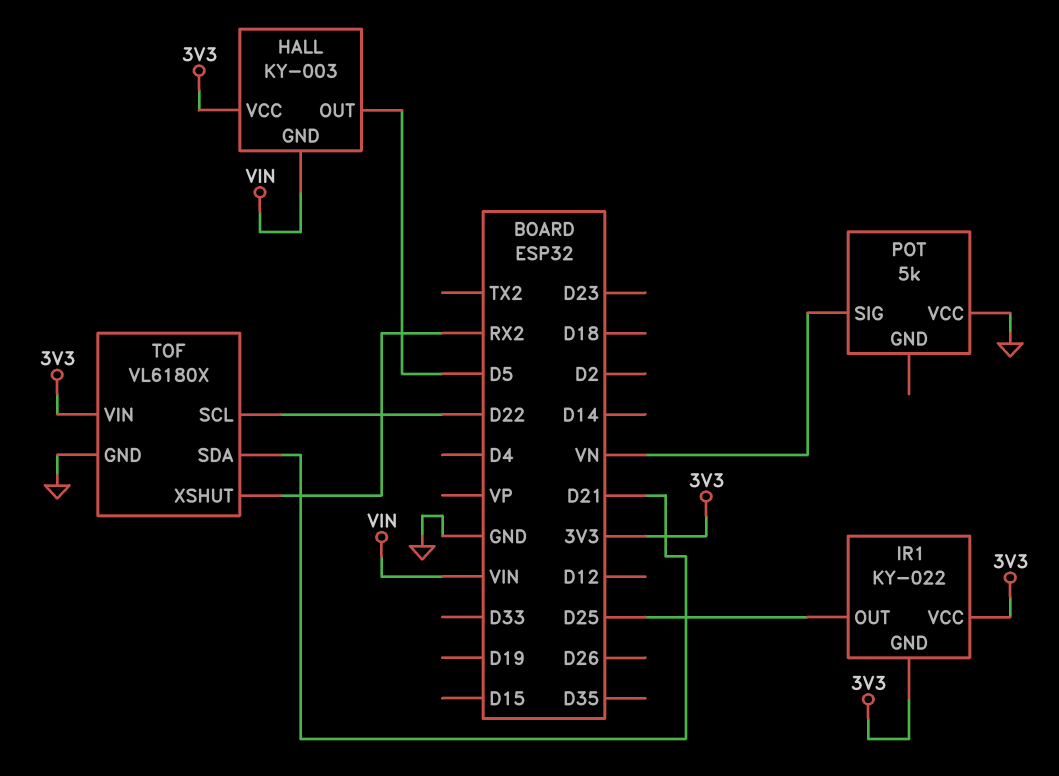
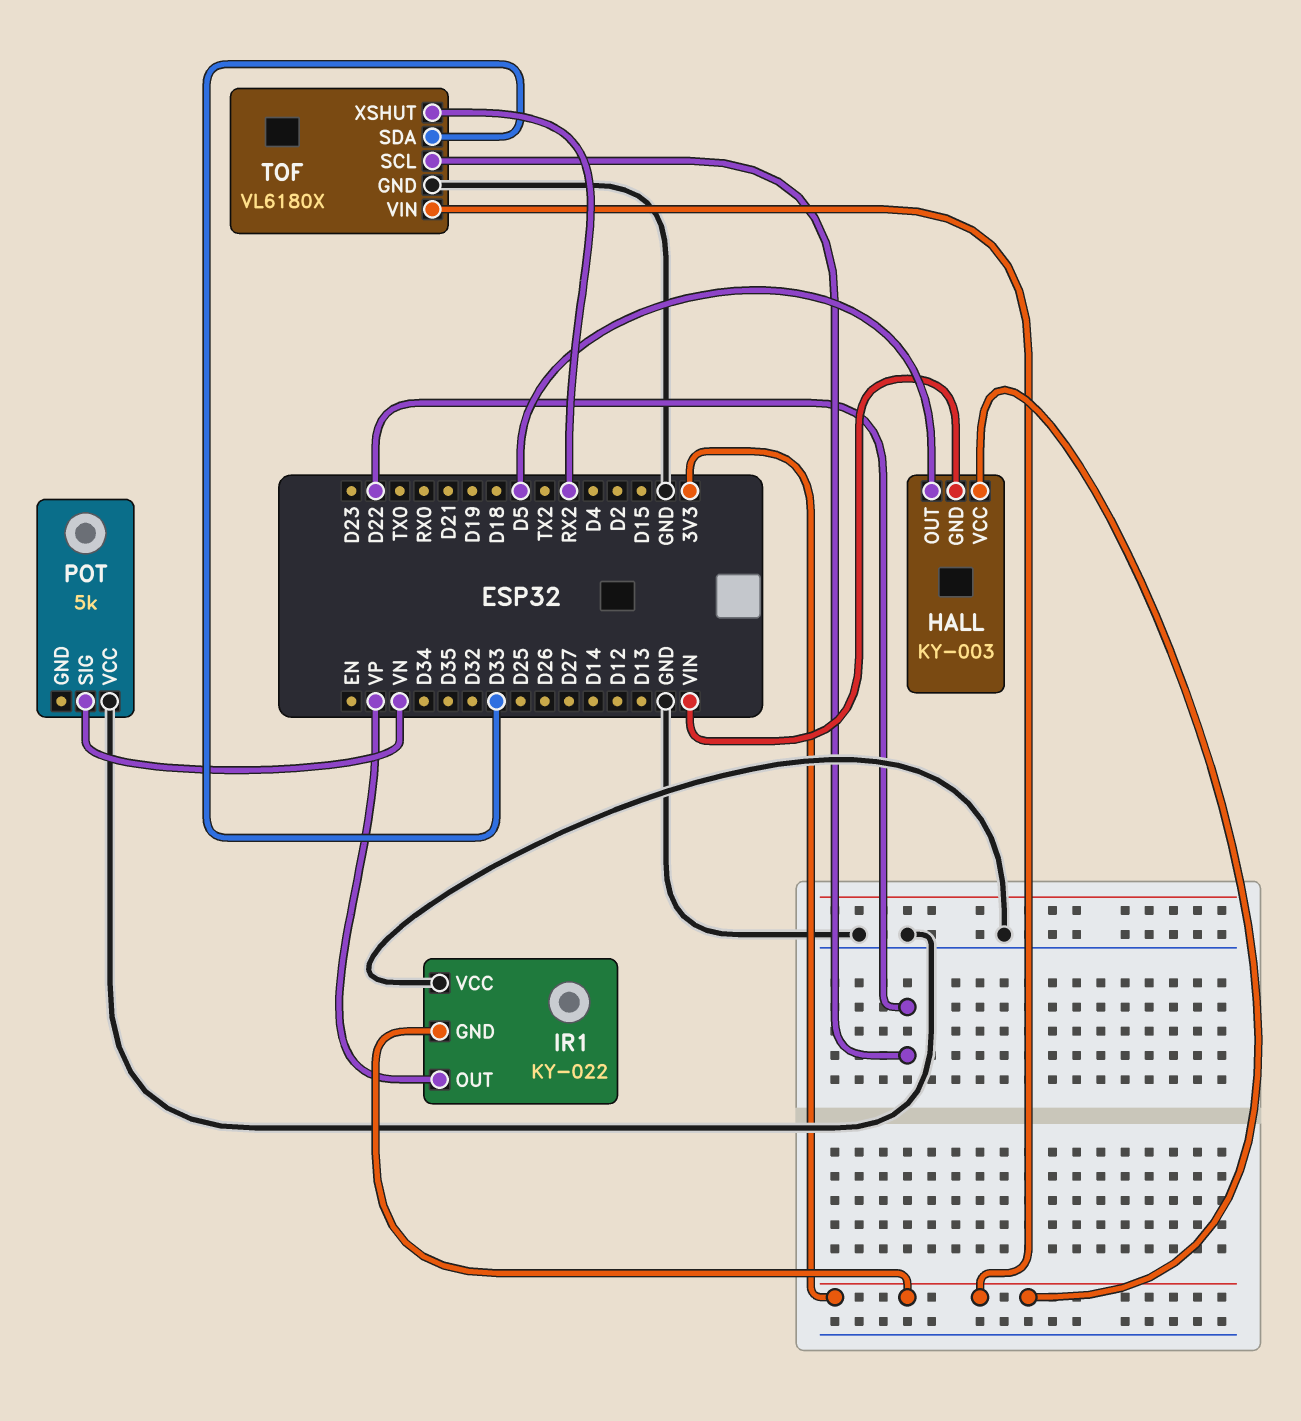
IR1 pin OUT: D25 -> VP
IR1 pin VCC: 3V3 -> GND
TOF pin SDA: D21 -> D33

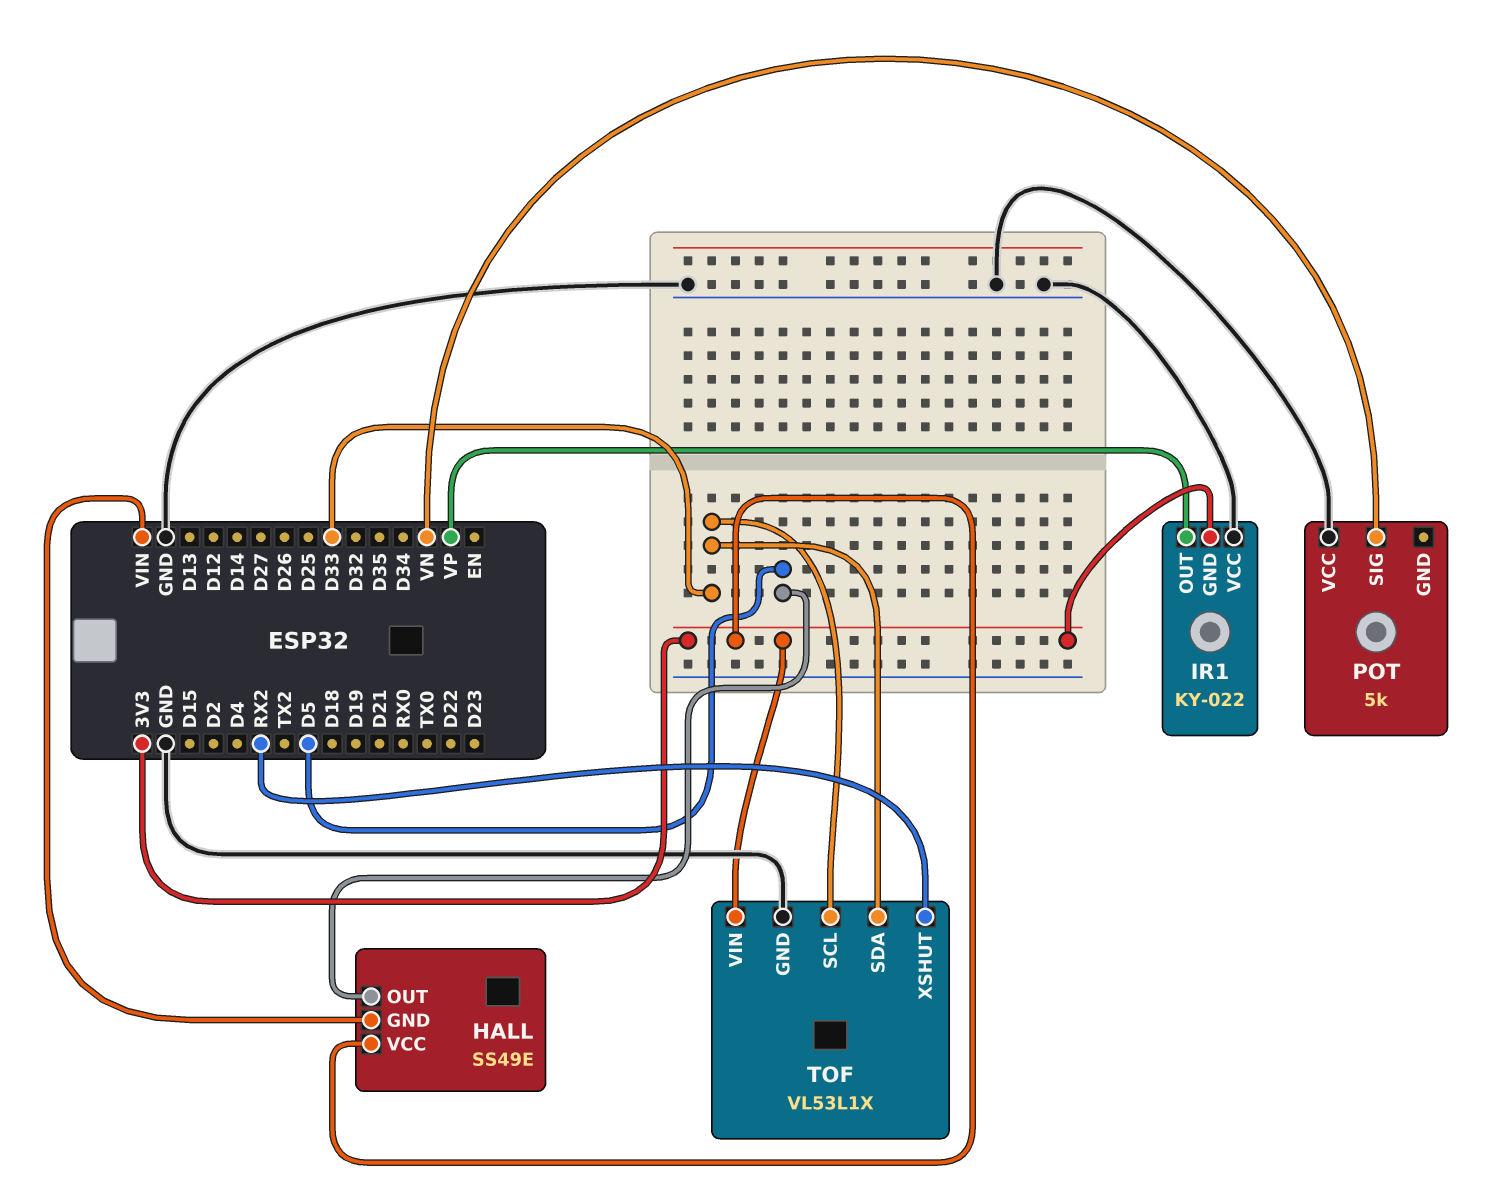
HALL: KY-003 -> SS49E
TOF: VL6180X -> VL53L1X
TOF pin SCL: D22 -> D33

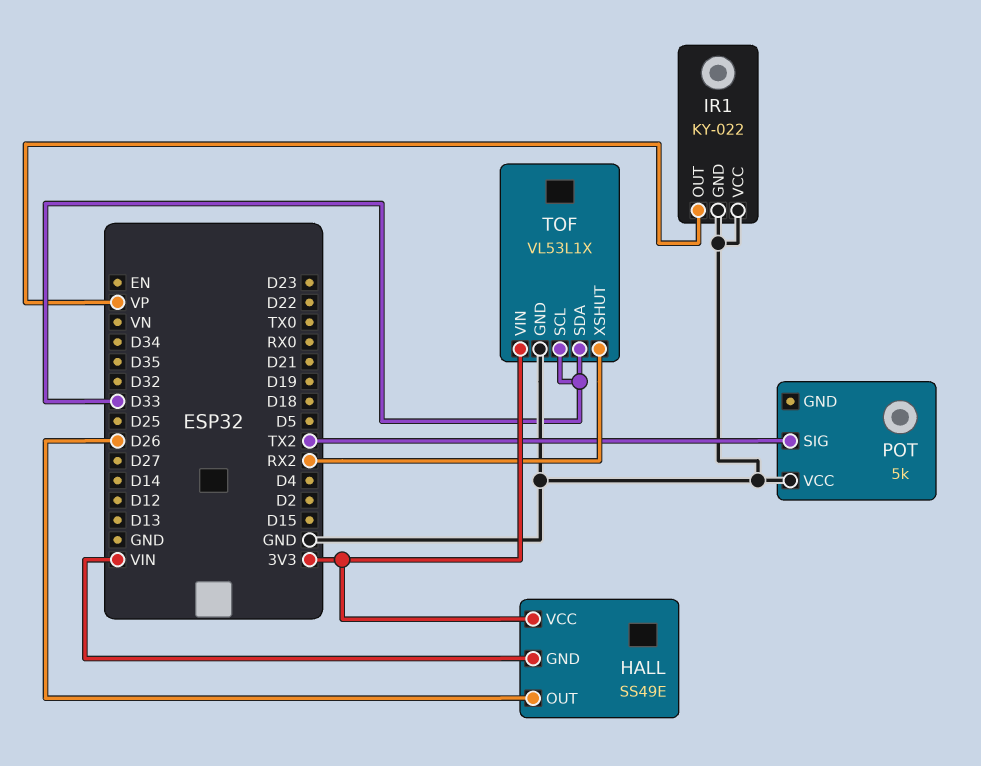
HALL pin OUT: D5 -> D26
IR1 pin GND: 3V3 -> GND
POT pin SIG: VN -> TX2

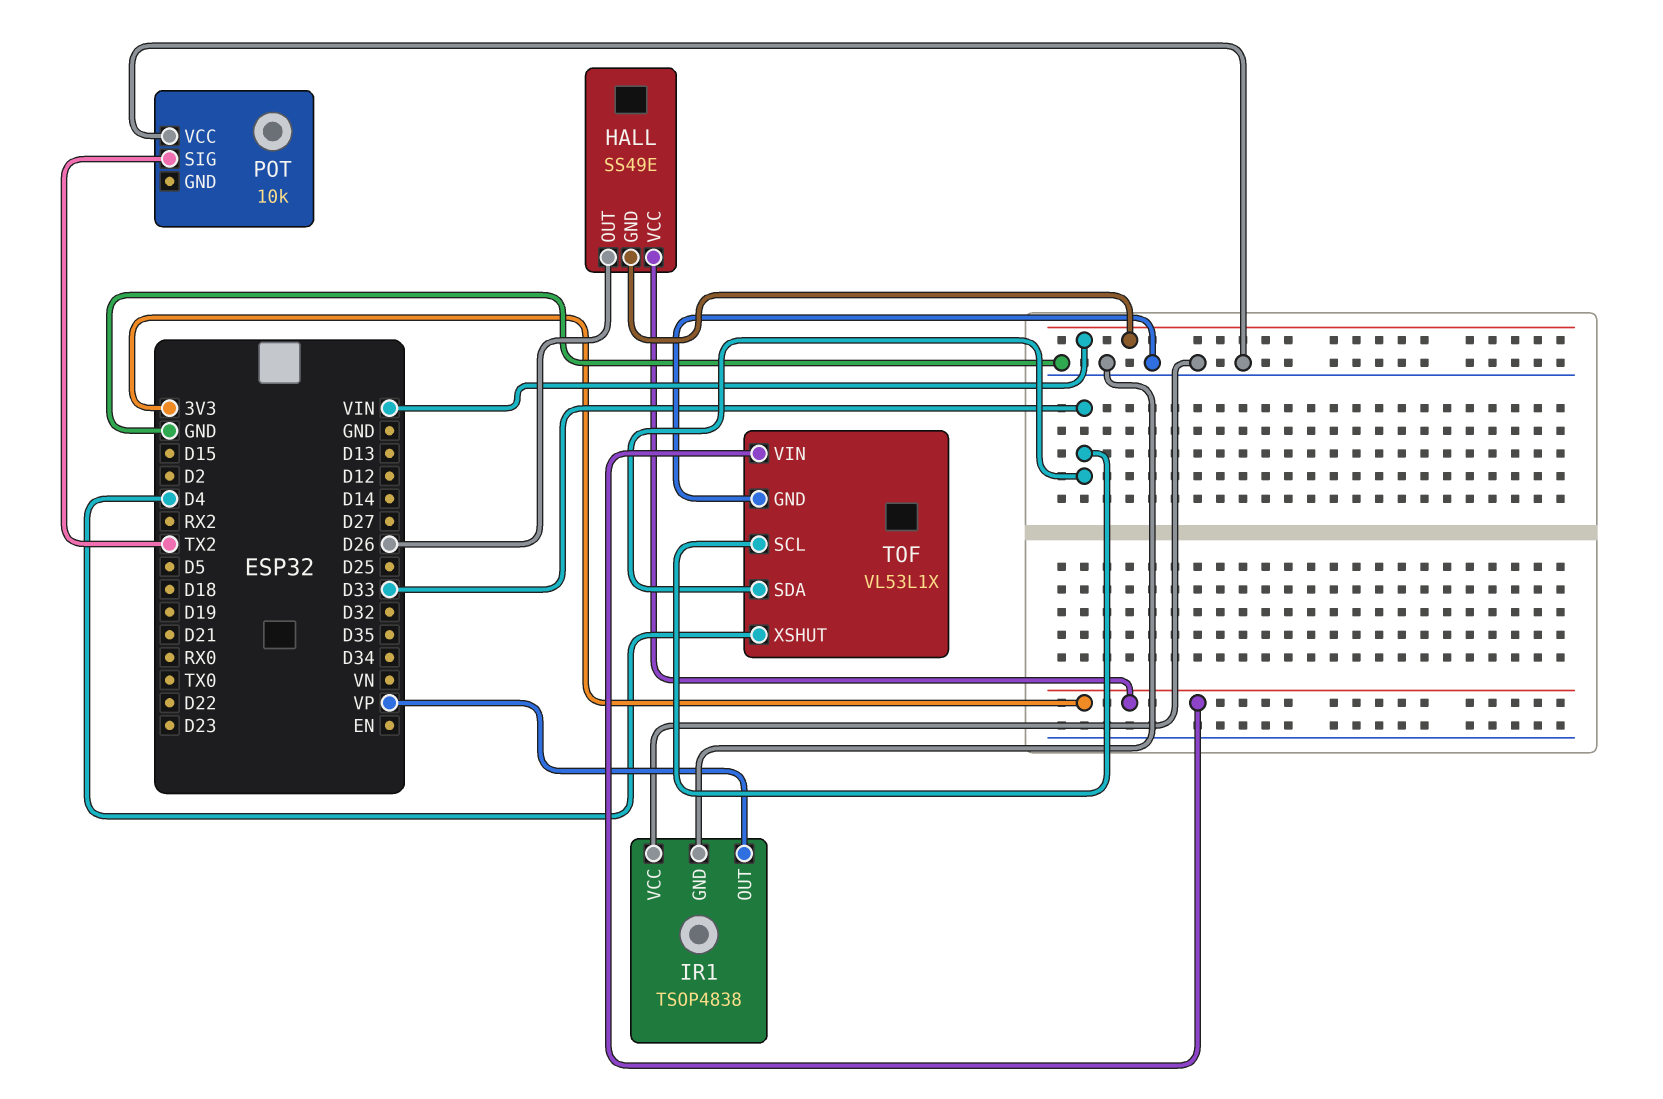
IR1: KY-022 -> TSOP4838
POT: 5k -> 10k
TOF pin XSHUT: RX2 -> D4

